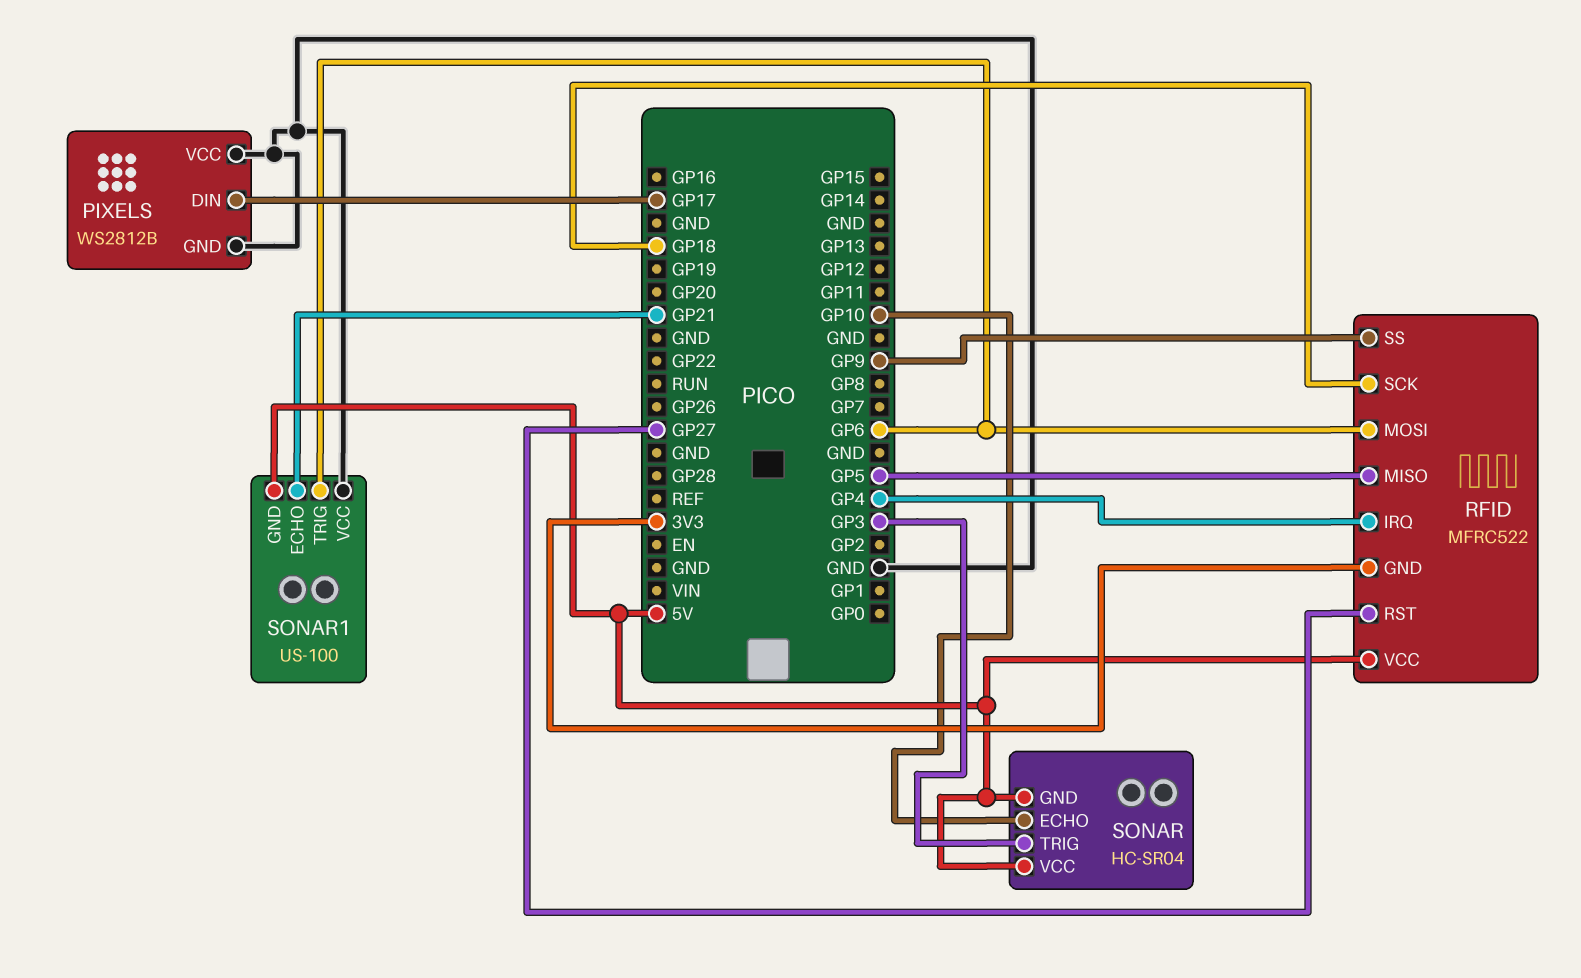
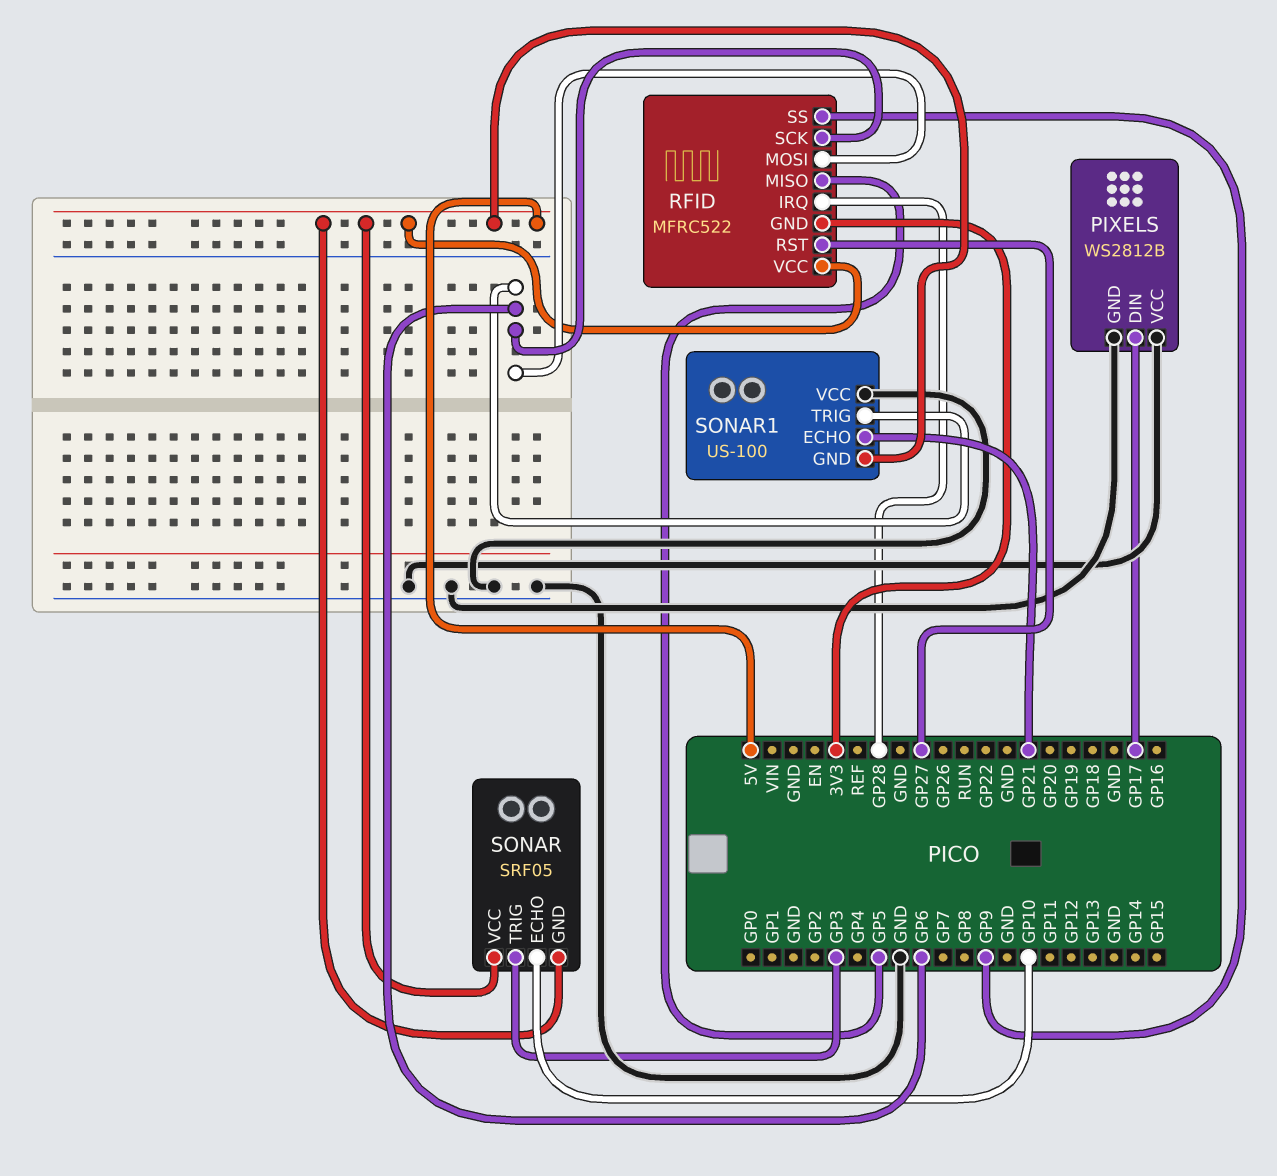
RFID pin IRQ: GP4 -> GP28
RFID pin SCK: GP18 -> GP6
SONAR: HC-SR04 -> SRF05

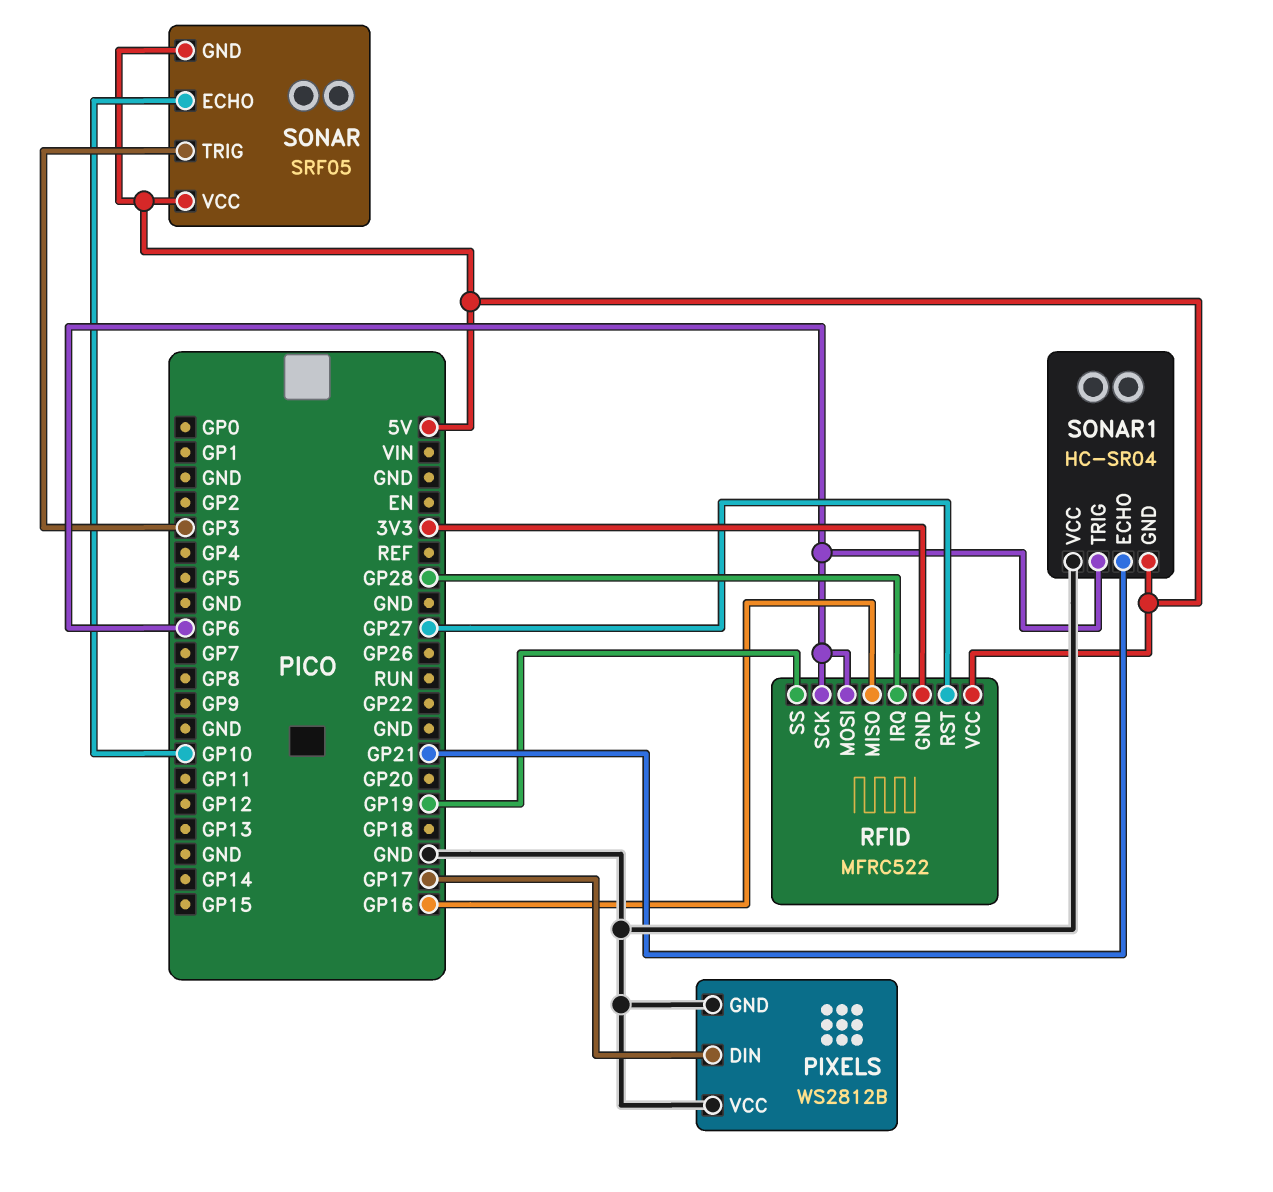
RFID pin MISO: GP5 -> GP16
RFID pin SS: GP9 -> GP19
SONAR1: US-100 -> HC-SR04

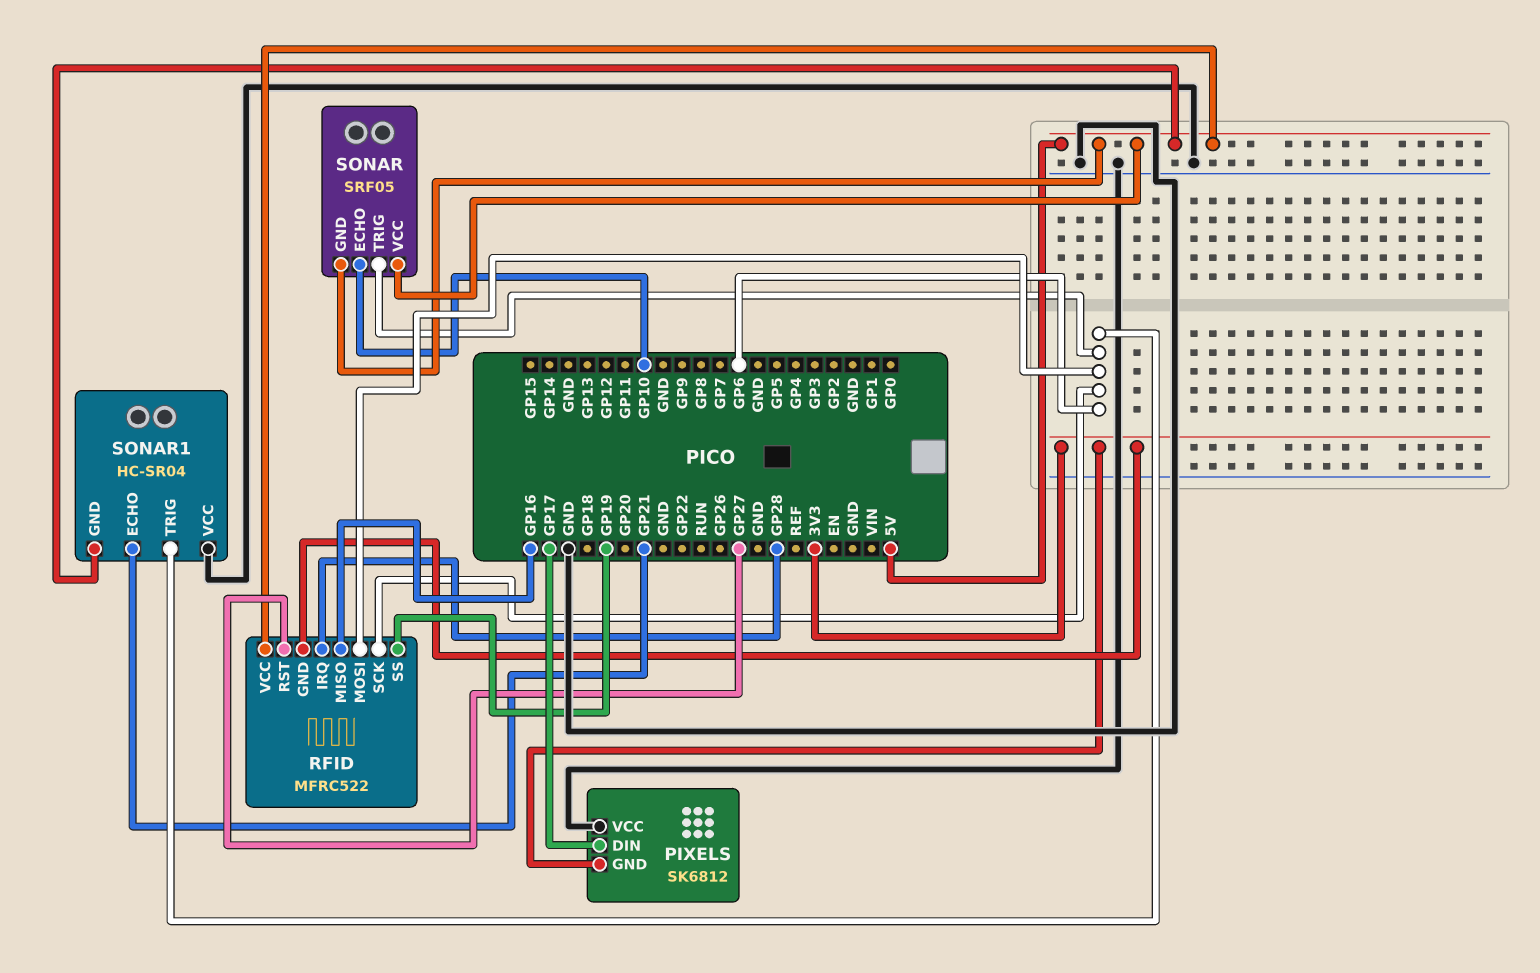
PIXELS: WS2812B -> SK6812
PIXELS pin GND: GND -> 3V3
SONAR pin TRIG: GP3 -> GP6

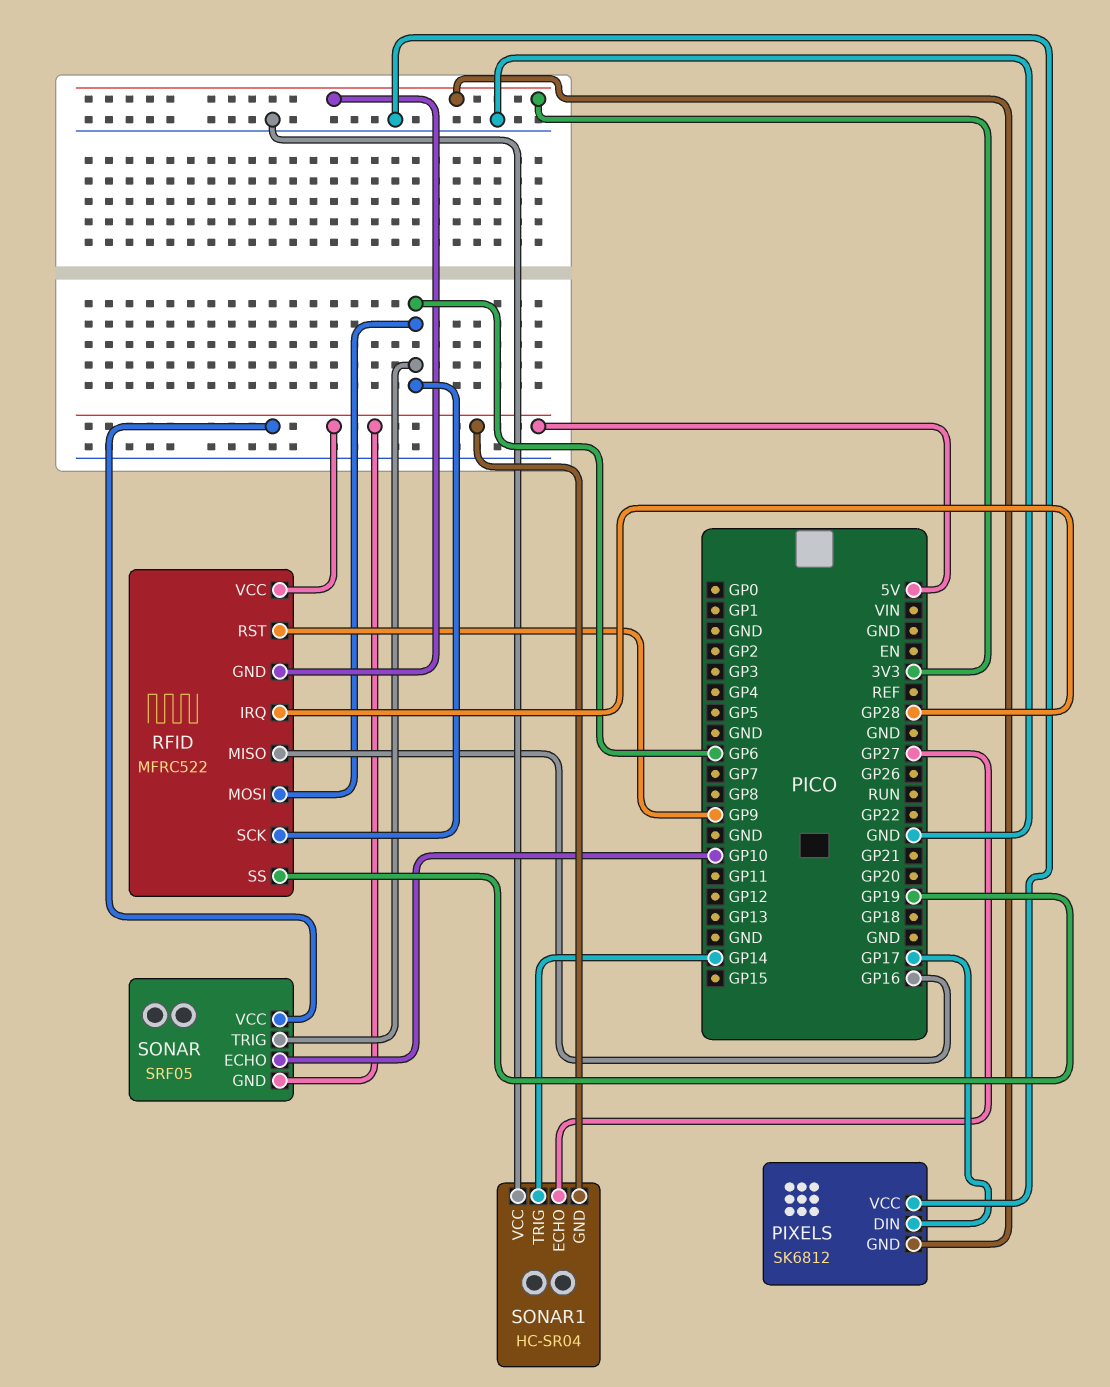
RFID pin RST: GP27 -> GP9
SONAR1 pin ECHO: GP21 -> GP27
SONAR1 pin TRIG: GP6 -> GP14

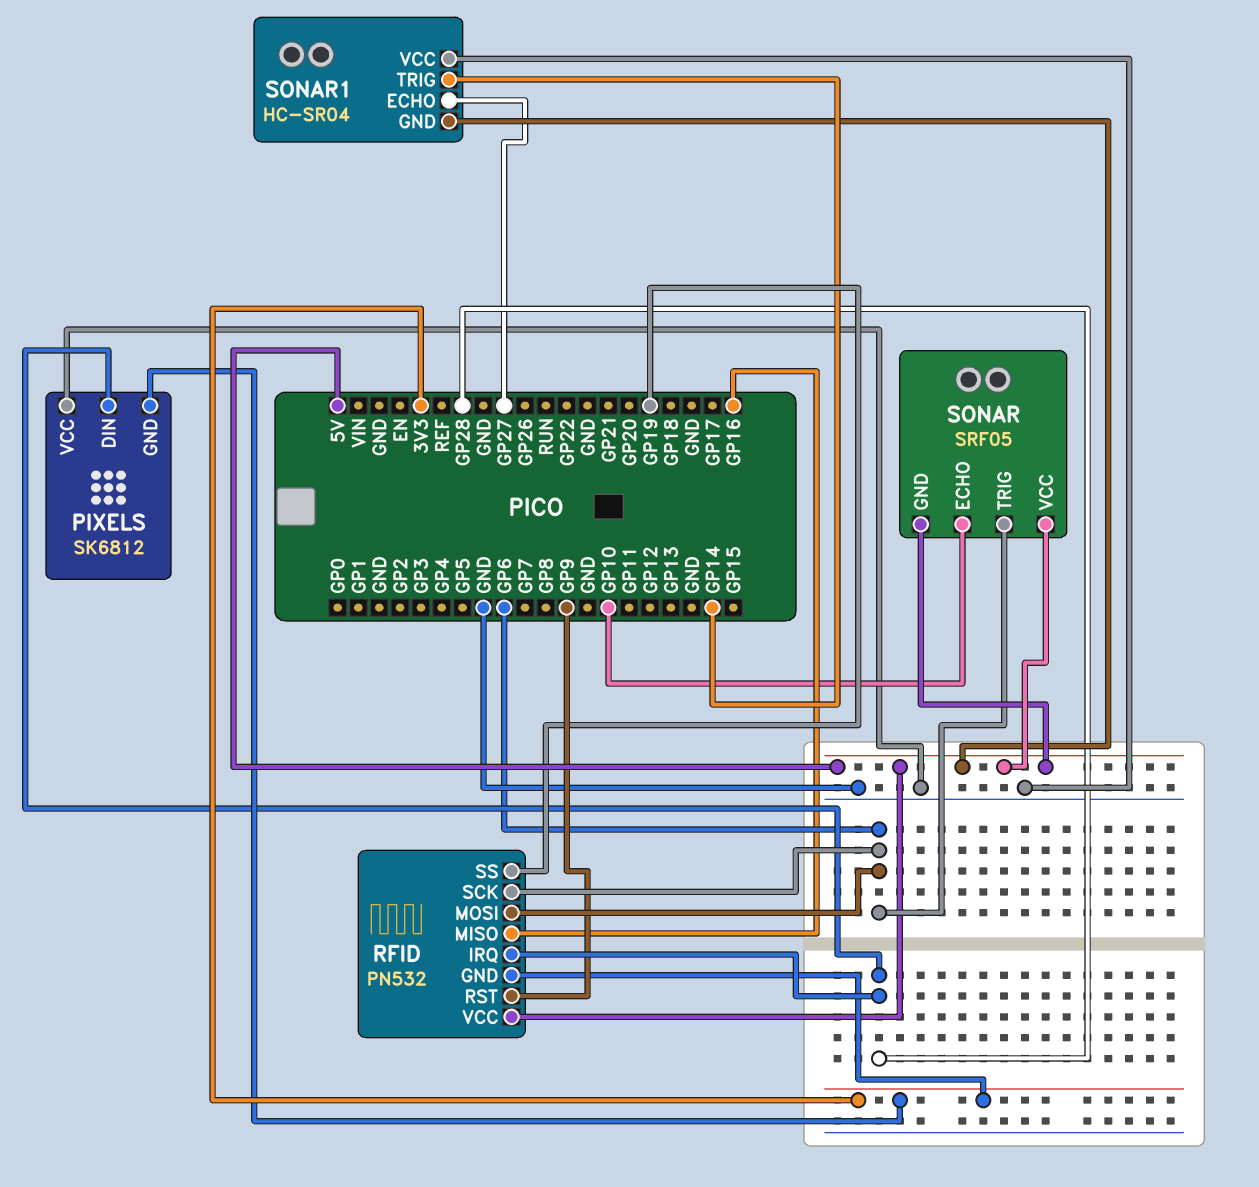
PIXELS pin DIN: GP17 -> GP28
RFID: MFRC522 -> PN532

